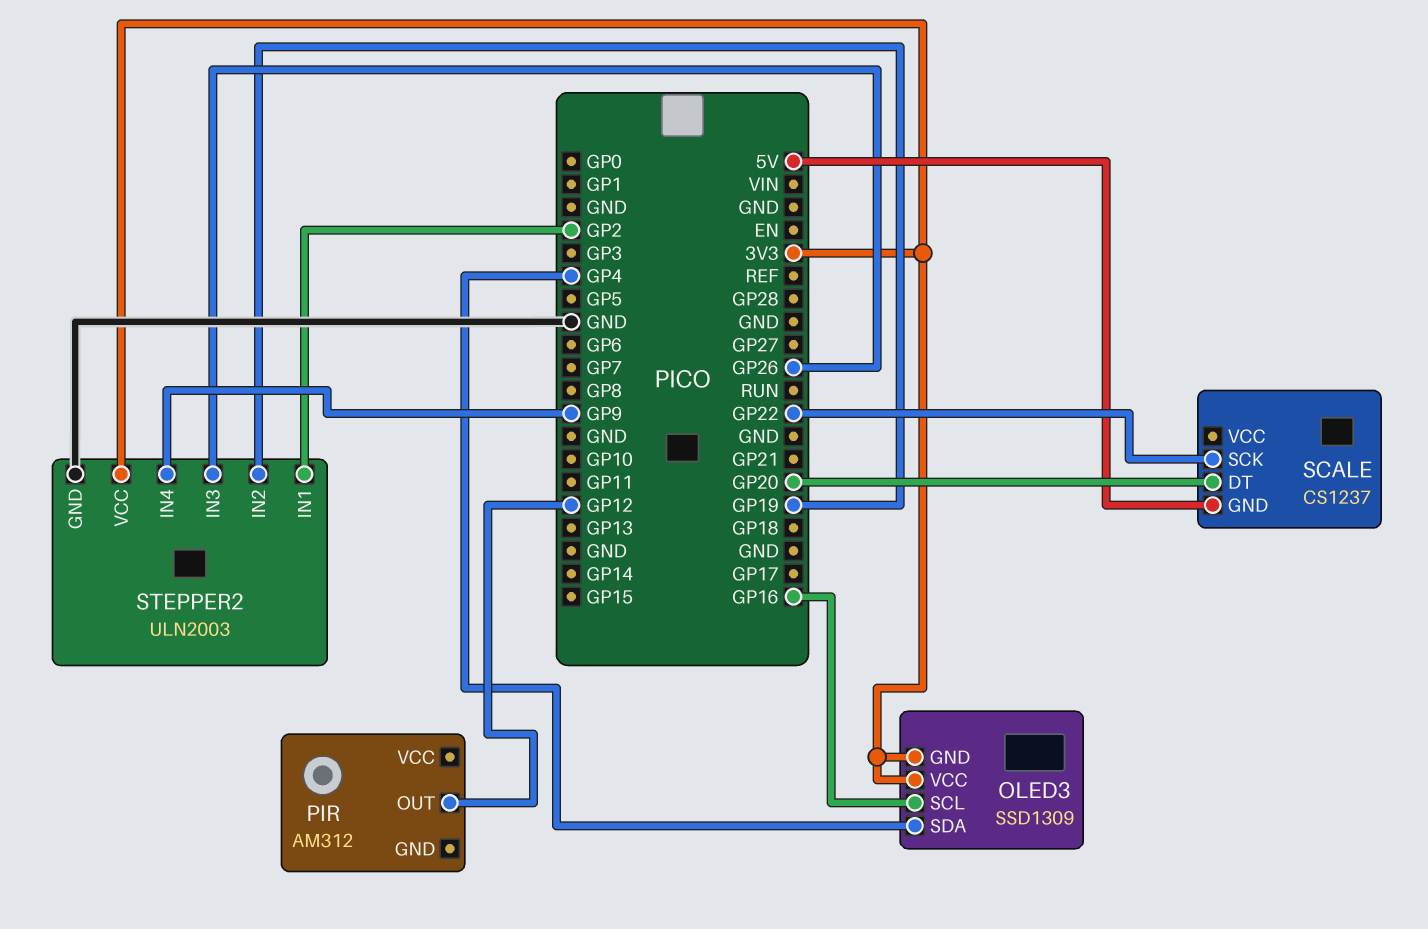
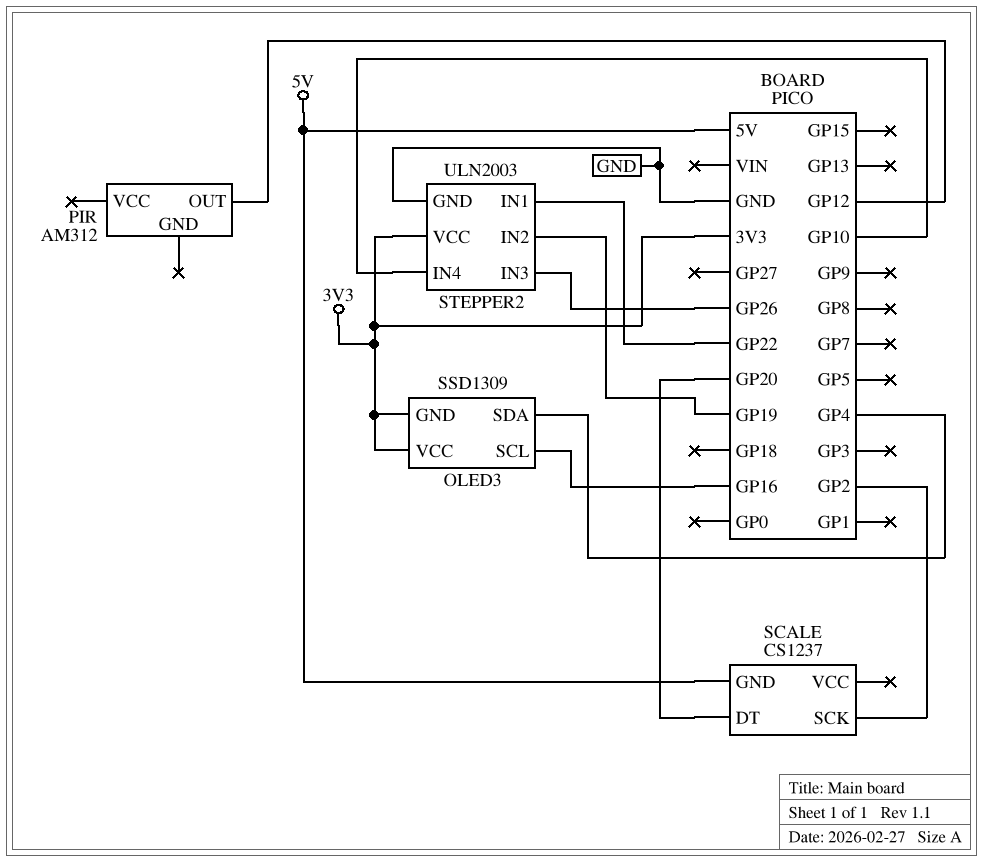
SCALE pin SCK: GP22 -> GP2
STEPPER2 pin IN1: GP2 -> GP22
STEPPER2 pin IN4: GP9 -> GP10

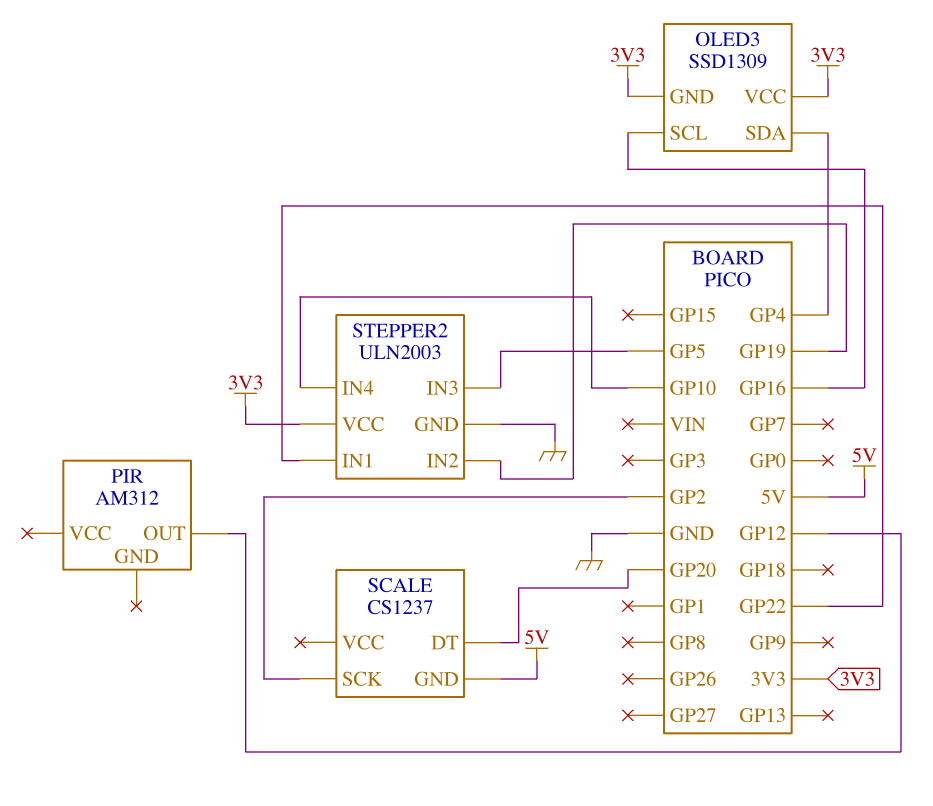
STEPPER2 pin IN3: GP26 -> GP5

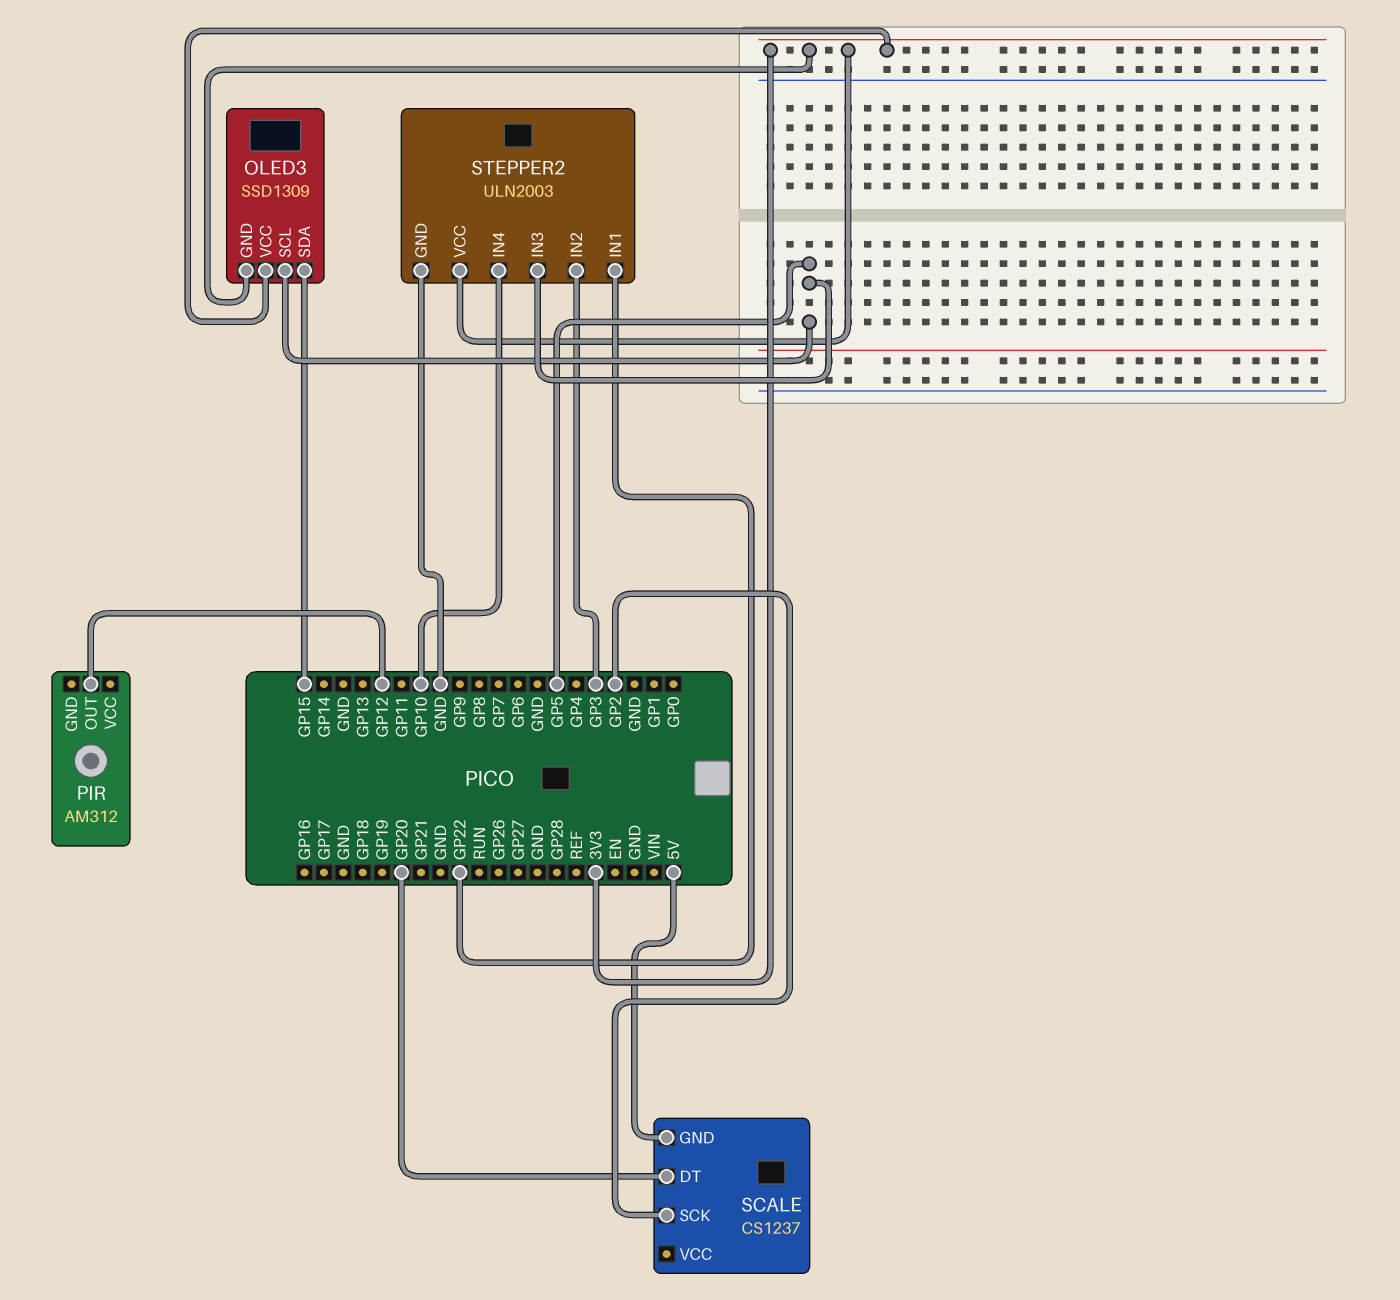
OLED3 pin SCL: GP16 -> GP5
OLED3 pin SDA: GP4 -> GP15
STEPPER2 pin IN2: GP19 -> GP3

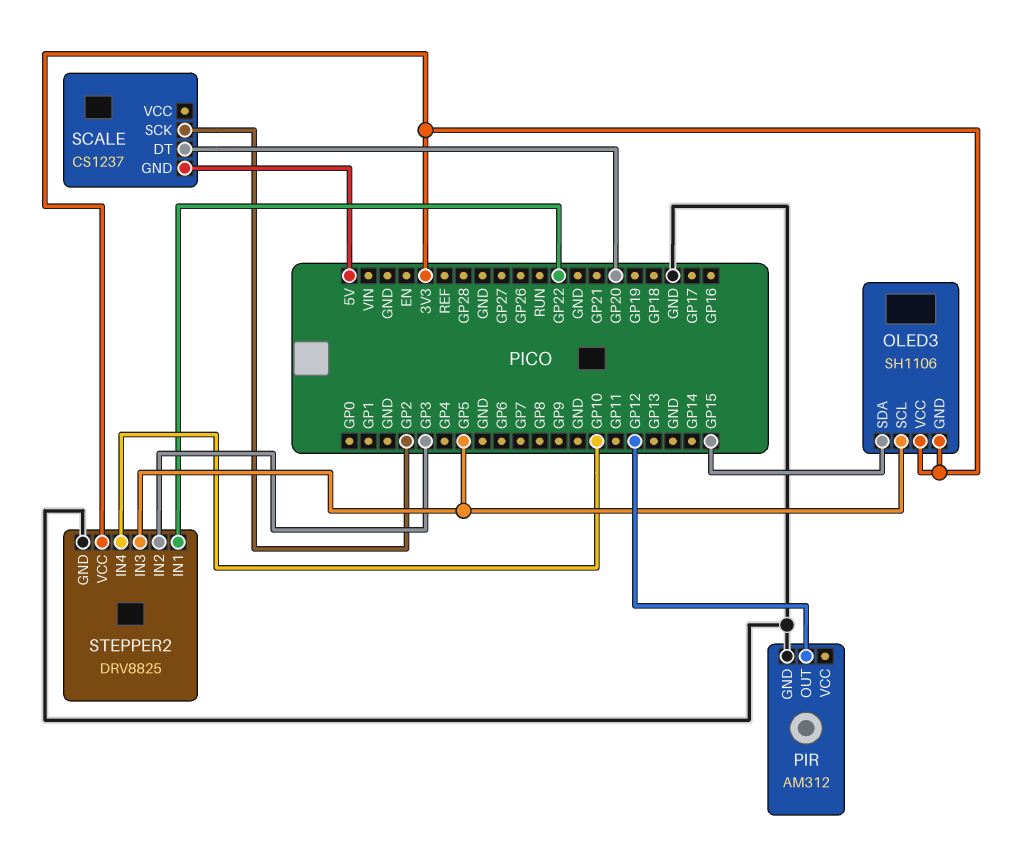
OLED3: SSD1309 -> SH1106
PIR pin GND: none -> GND
STEPPER2: ULN2003 -> DRV8825

